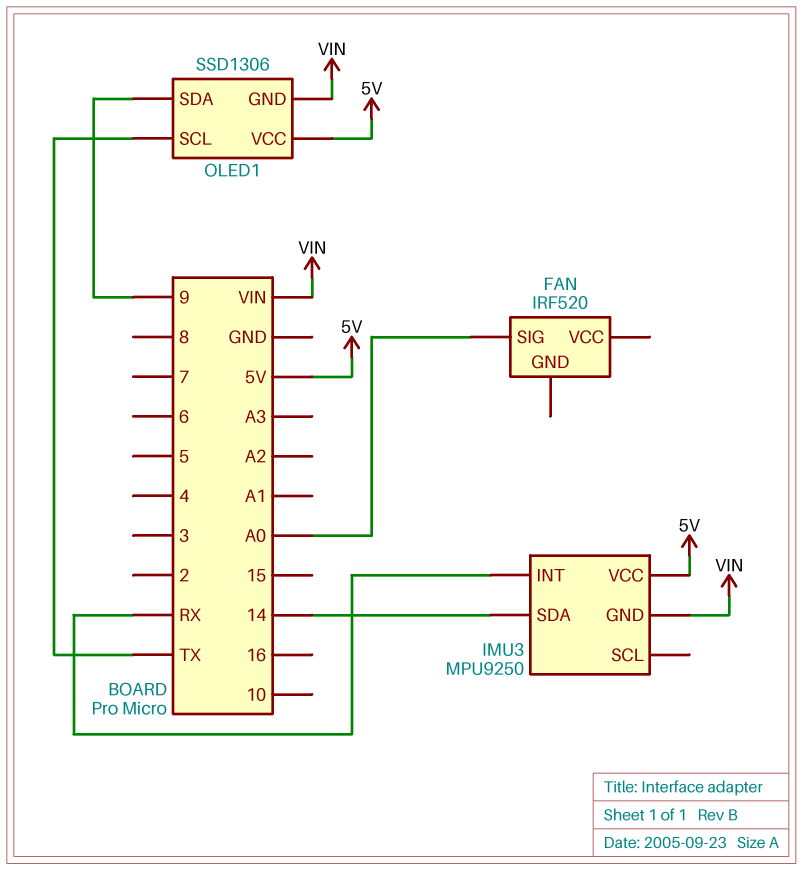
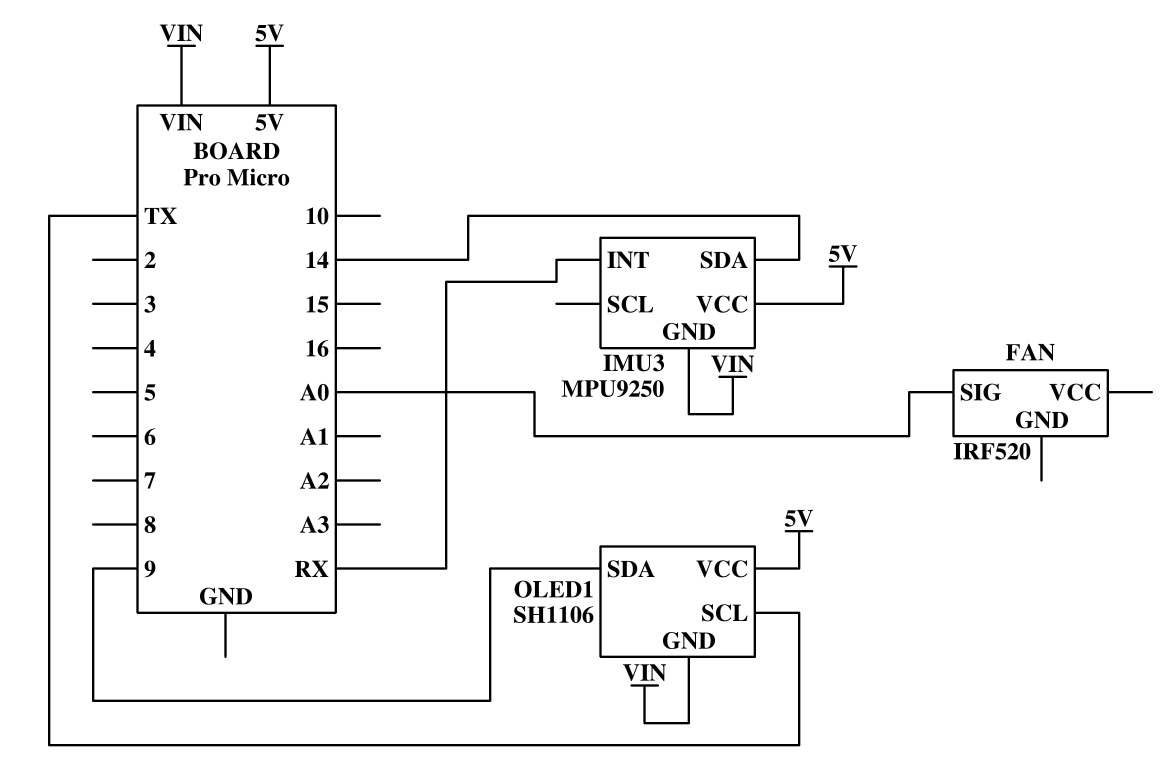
OLED1: SSD1306 -> SH1106

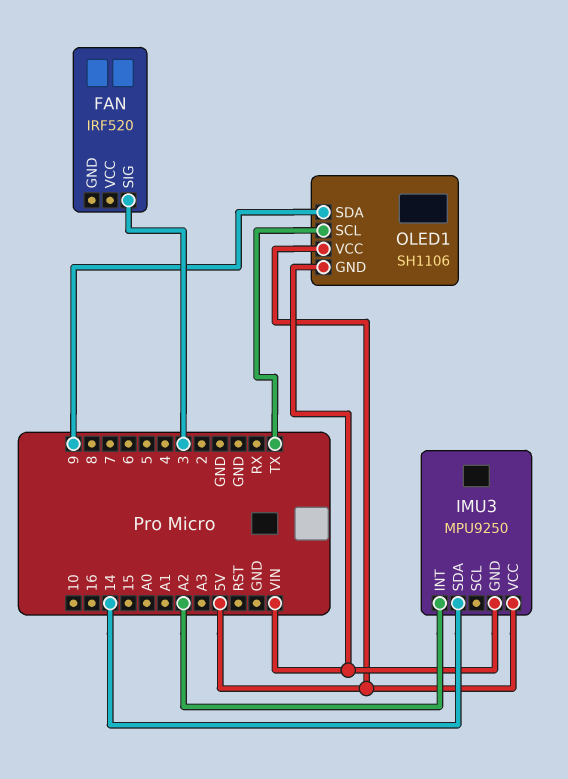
FAN pin SIG: A0 -> 3
IMU3 pin INT: RX -> A2

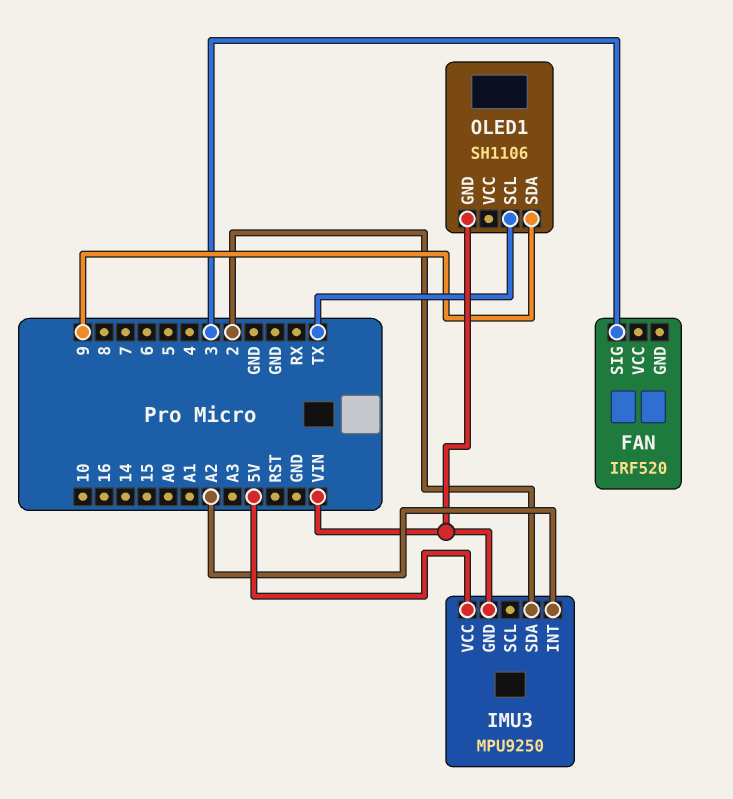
IMU3 pin SDA: 14 -> 2
OLED1 pin VCC: 5V -> none

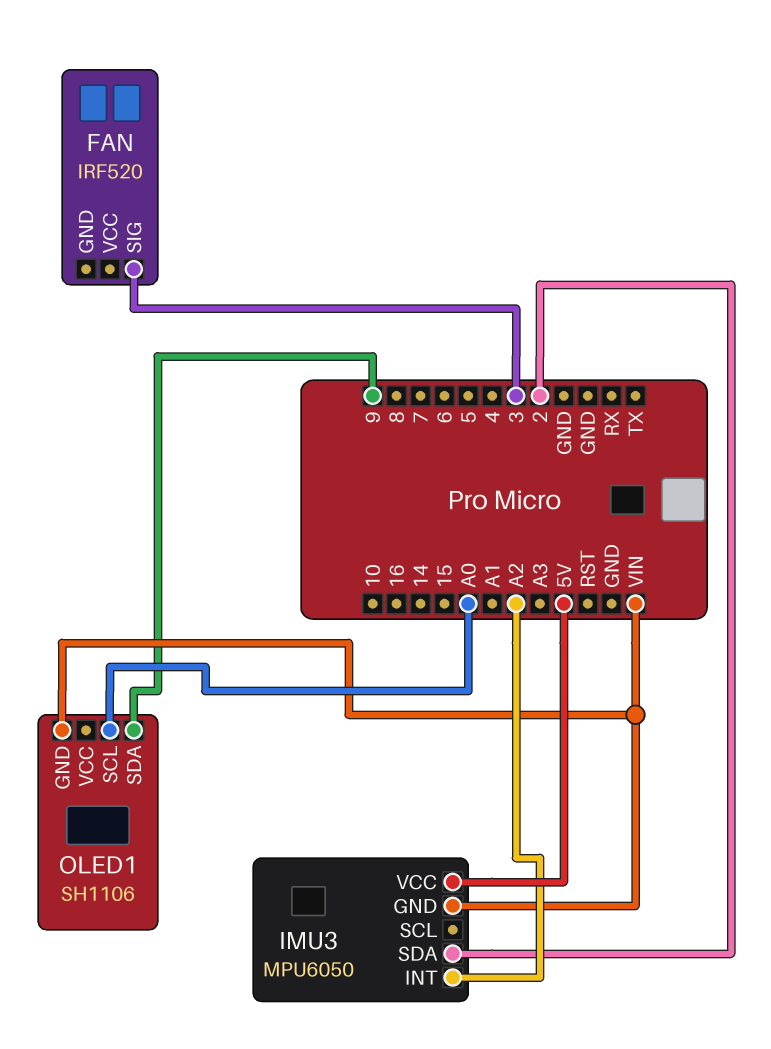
IMU3: MPU9250 -> MPU6050
OLED1 pin SCL: TX -> A0

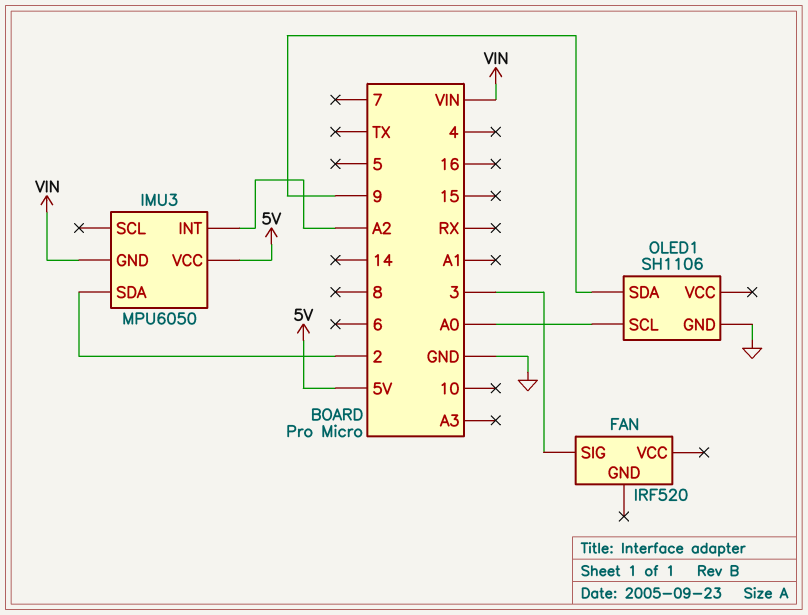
OLED1 pin GND: VIN -> GND

